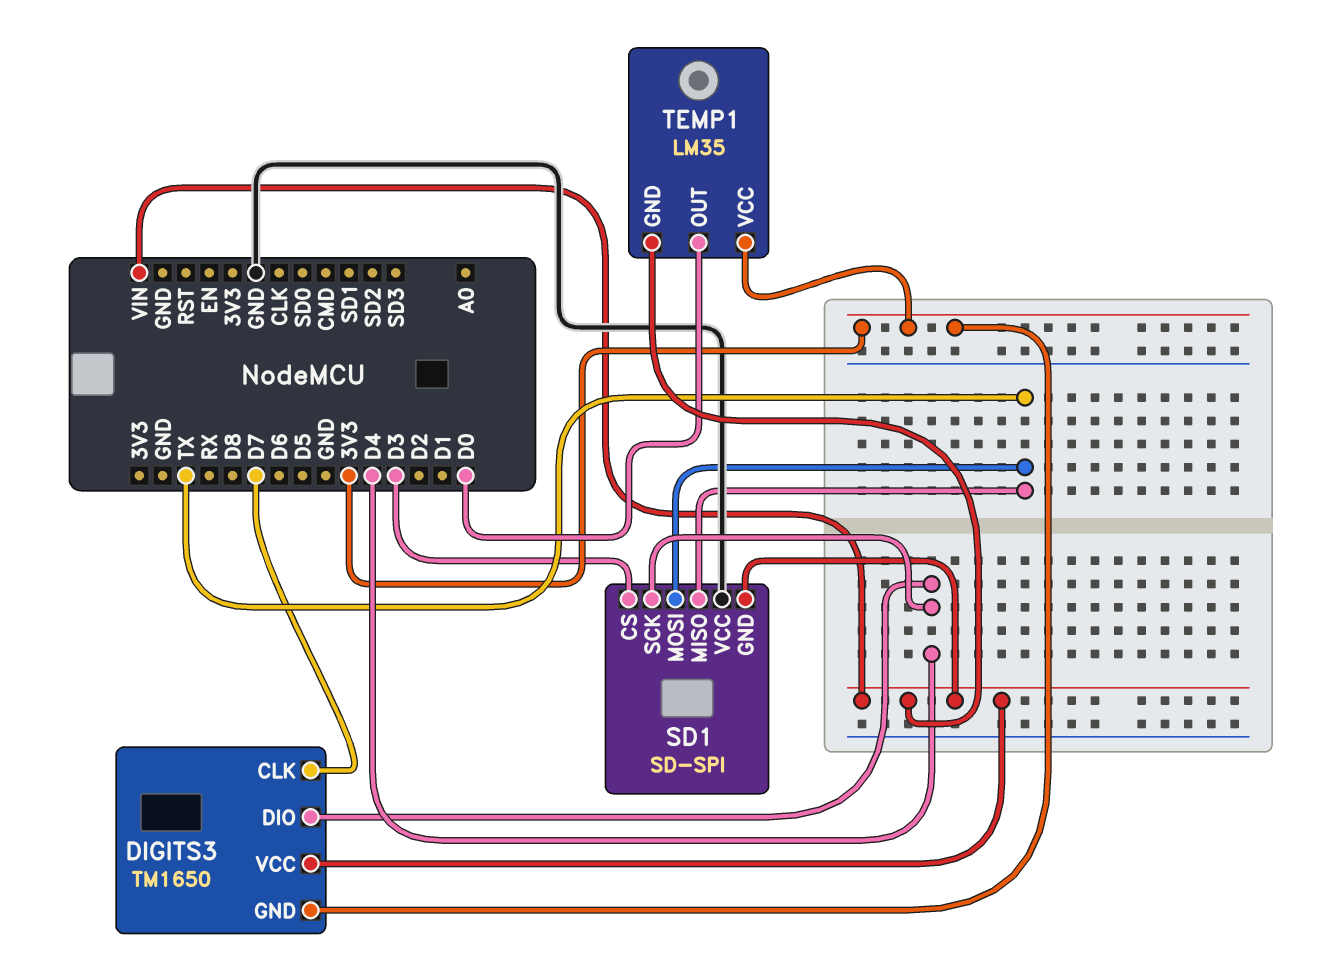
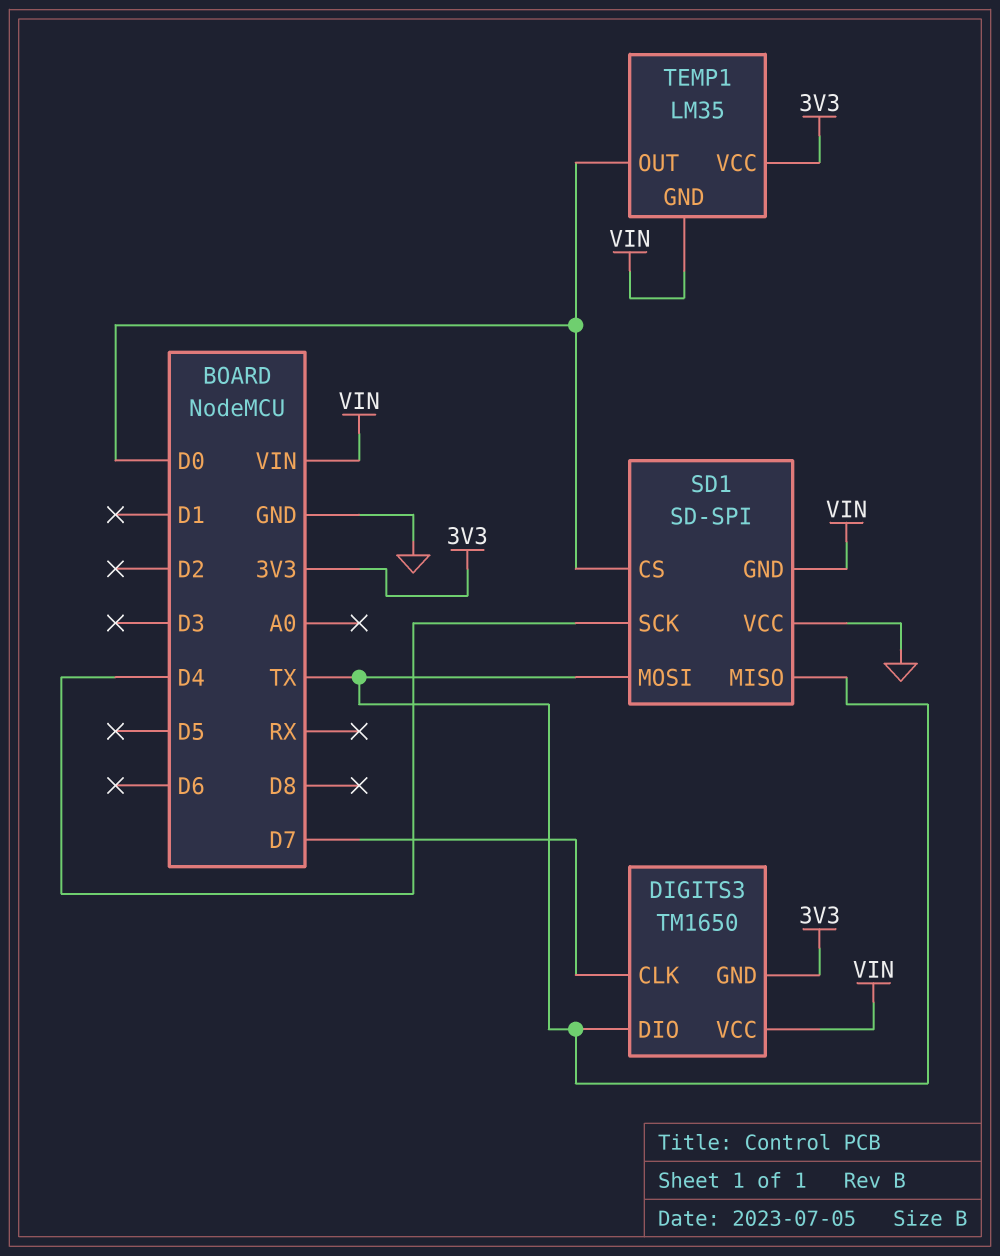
DIGITS3 pin DIO: D4 -> TX
SD1 pin CS: D3 -> D0

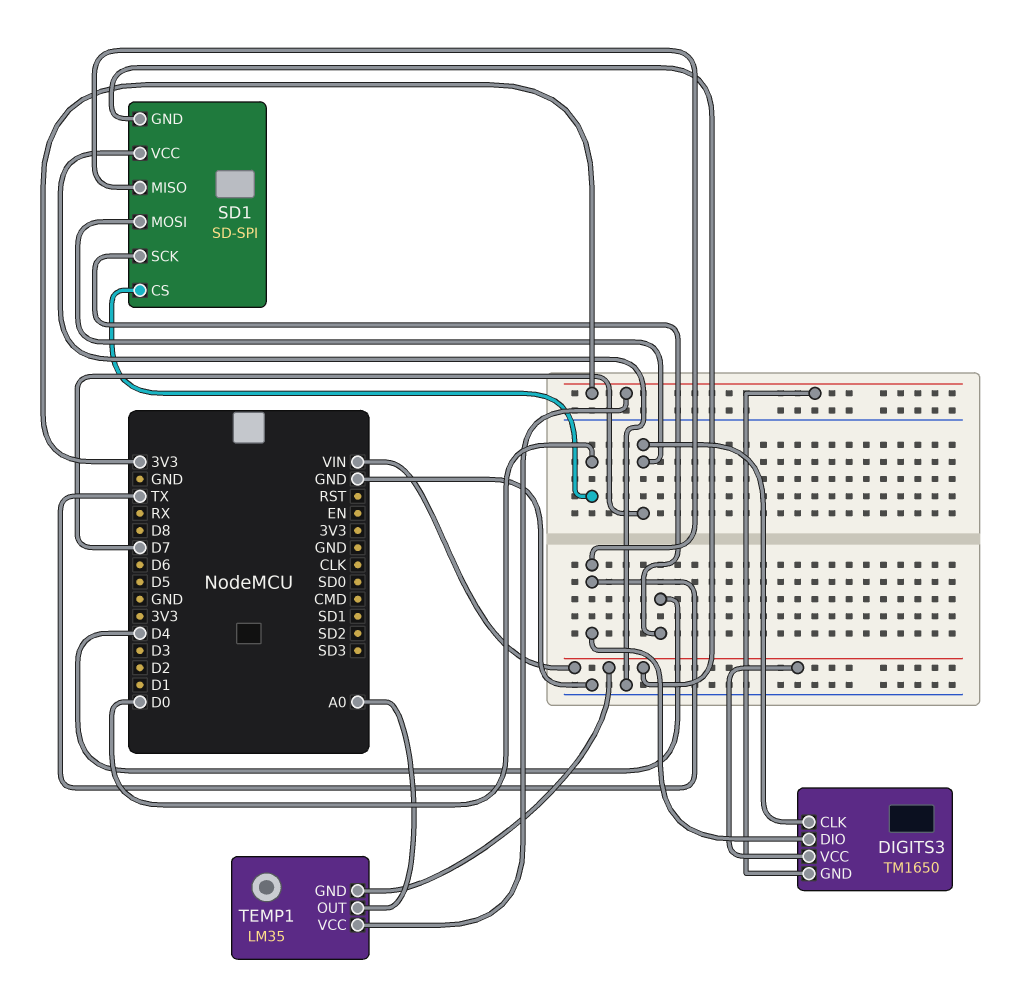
SD1 pin MOSI: TX -> D7
TEMP1 pin OUT: D0 -> A0

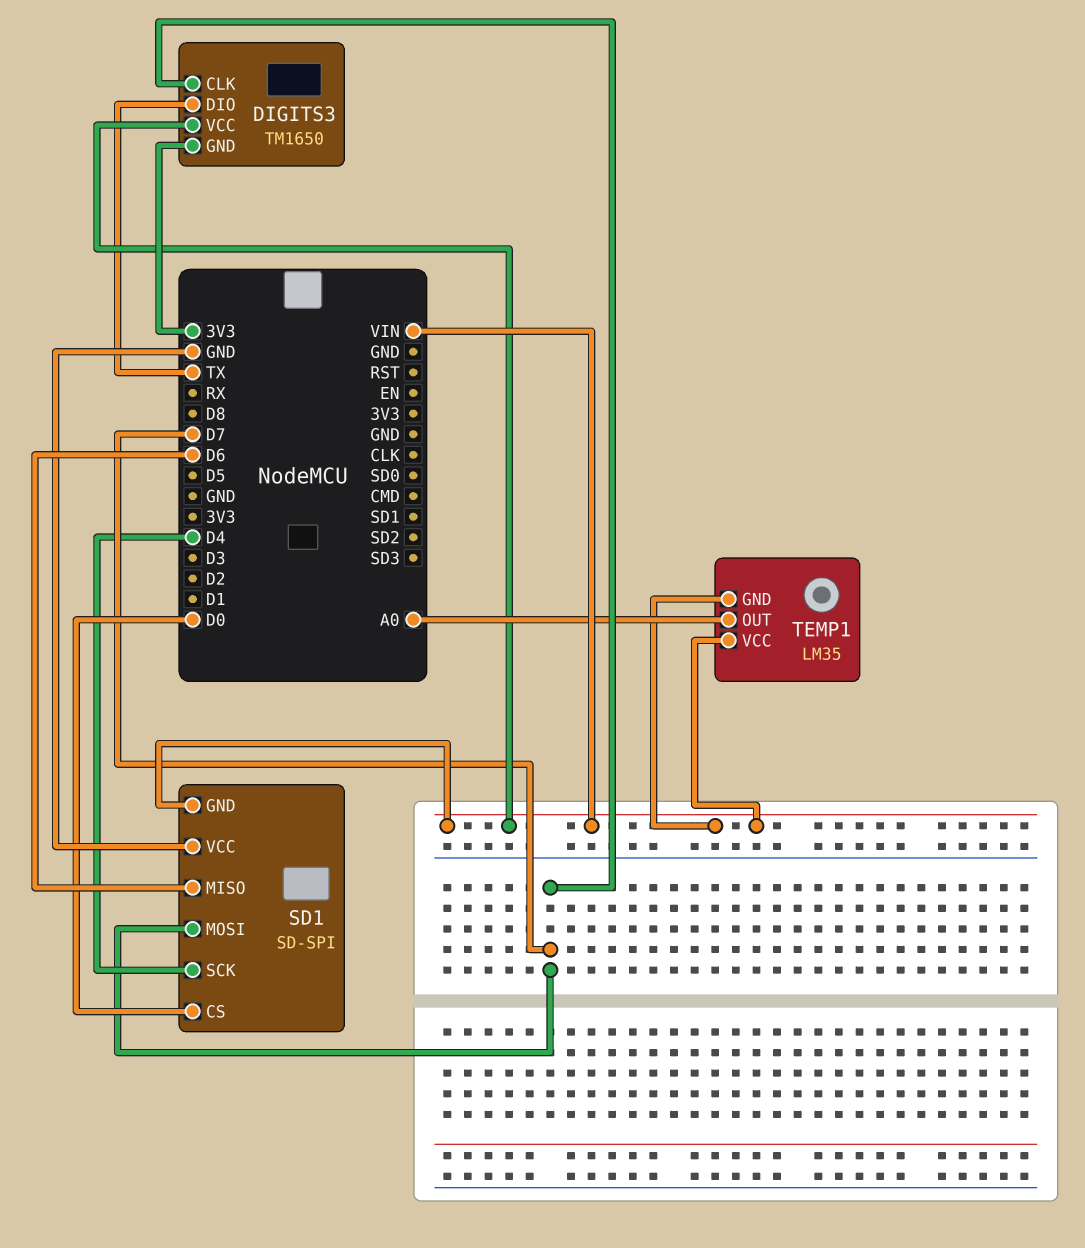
SD1 pin MISO: TX -> D6
TEMP1 pin VCC: 3V3 -> VIN

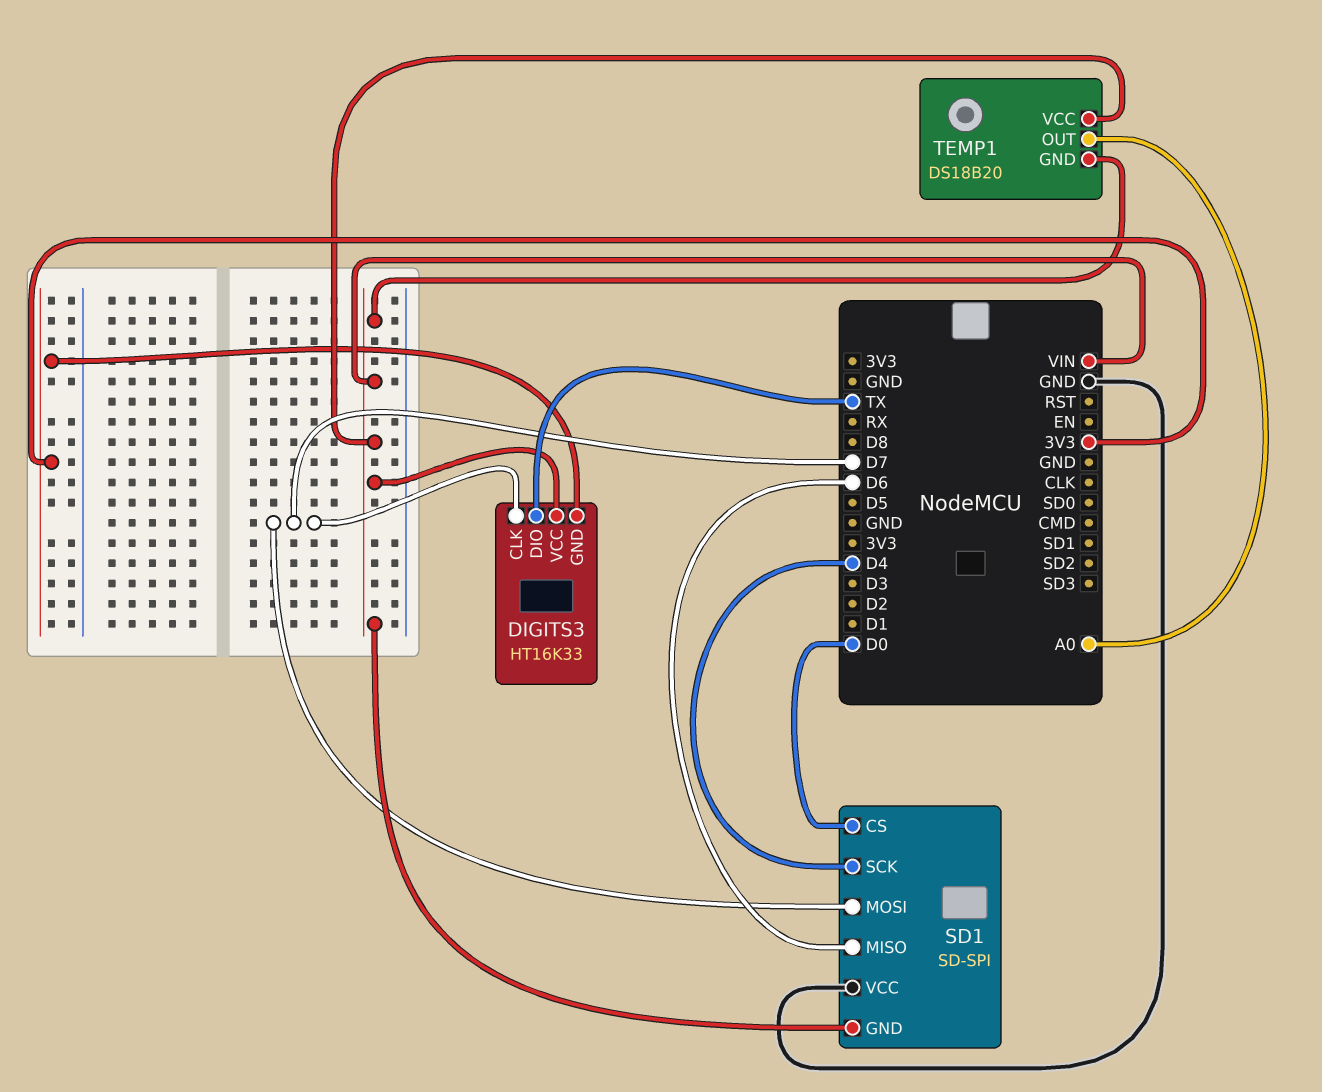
DIGITS3: TM1650 -> HT16K33
TEMP1: LM35 -> DS18B20

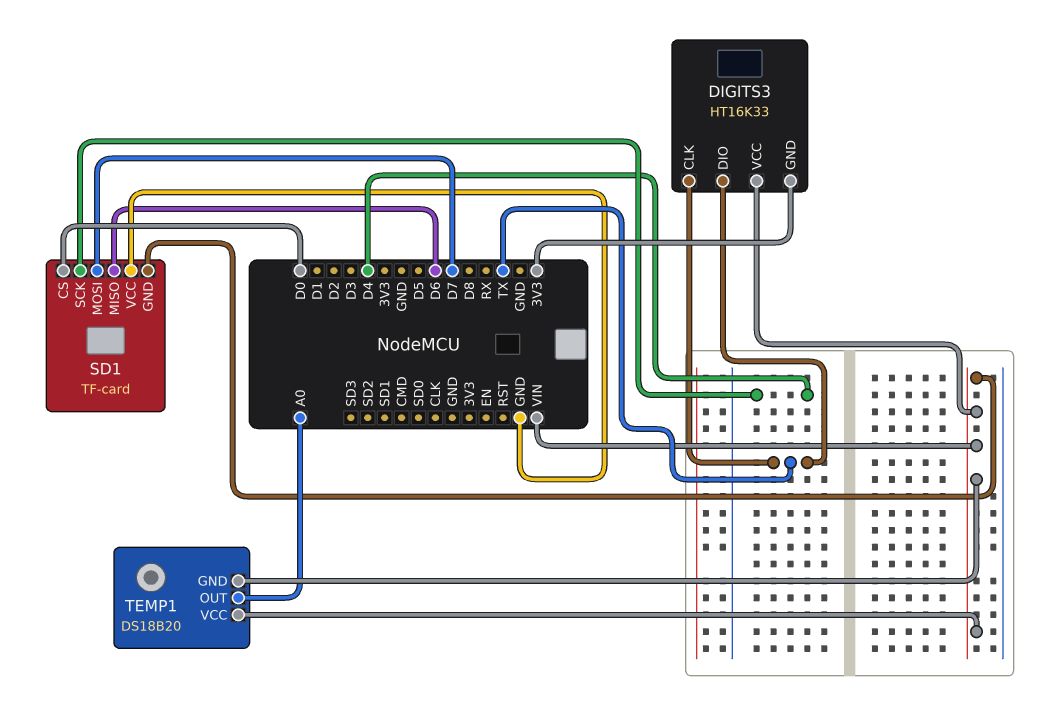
DIGITS3 pin CLK: D7 -> TX
SD1: SD-SPI -> TF-card

